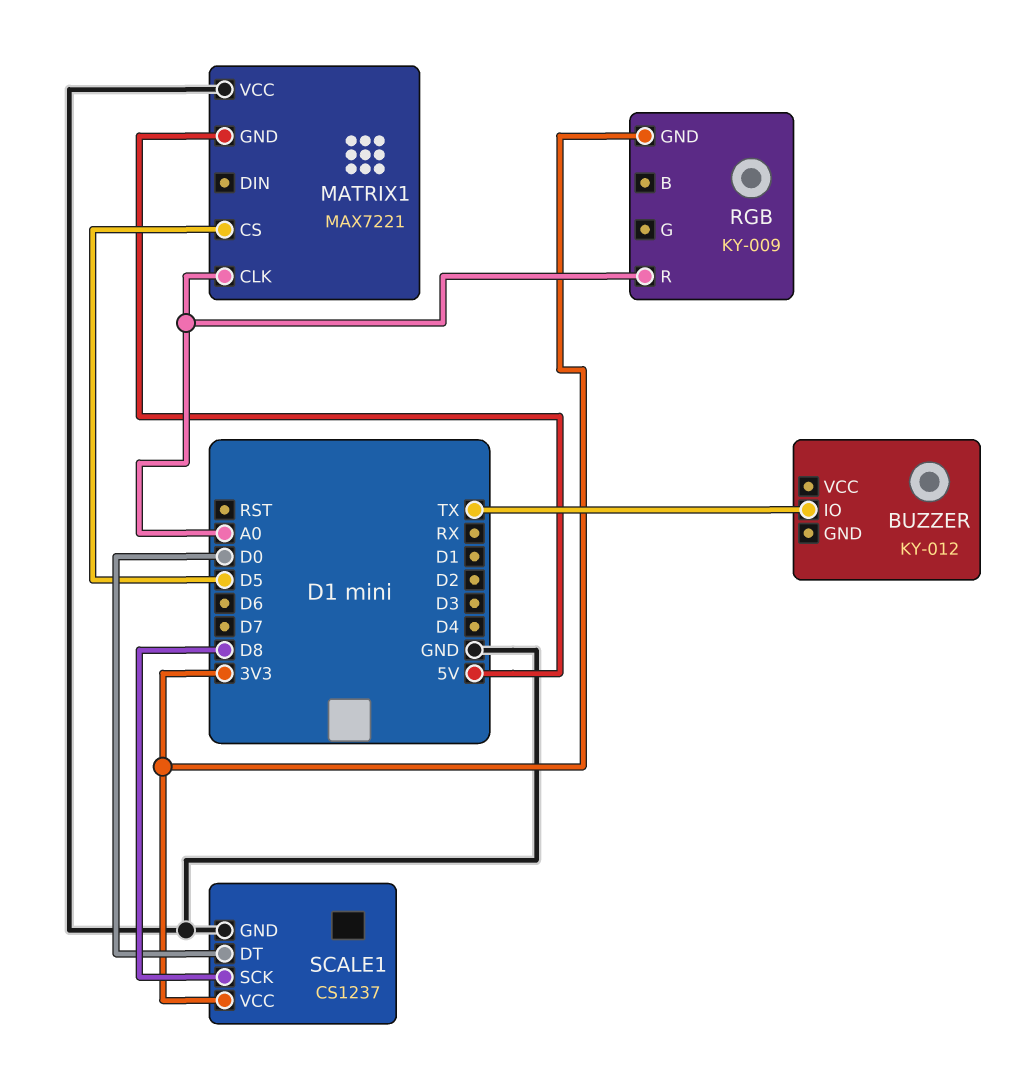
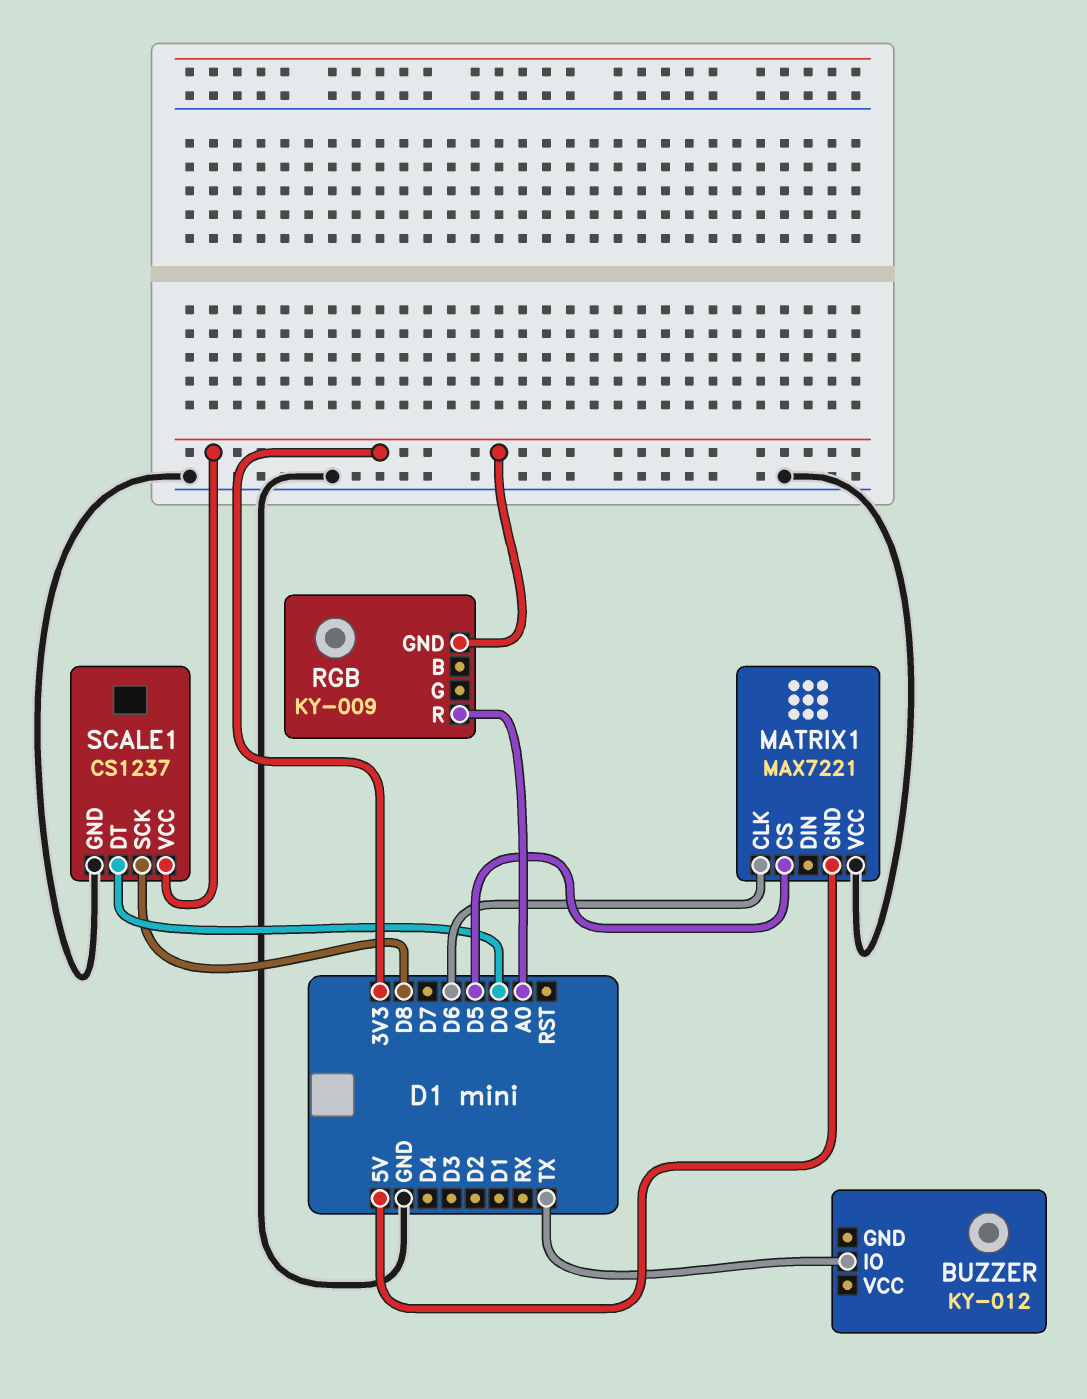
MATRIX1 pin CLK: A0 -> D6

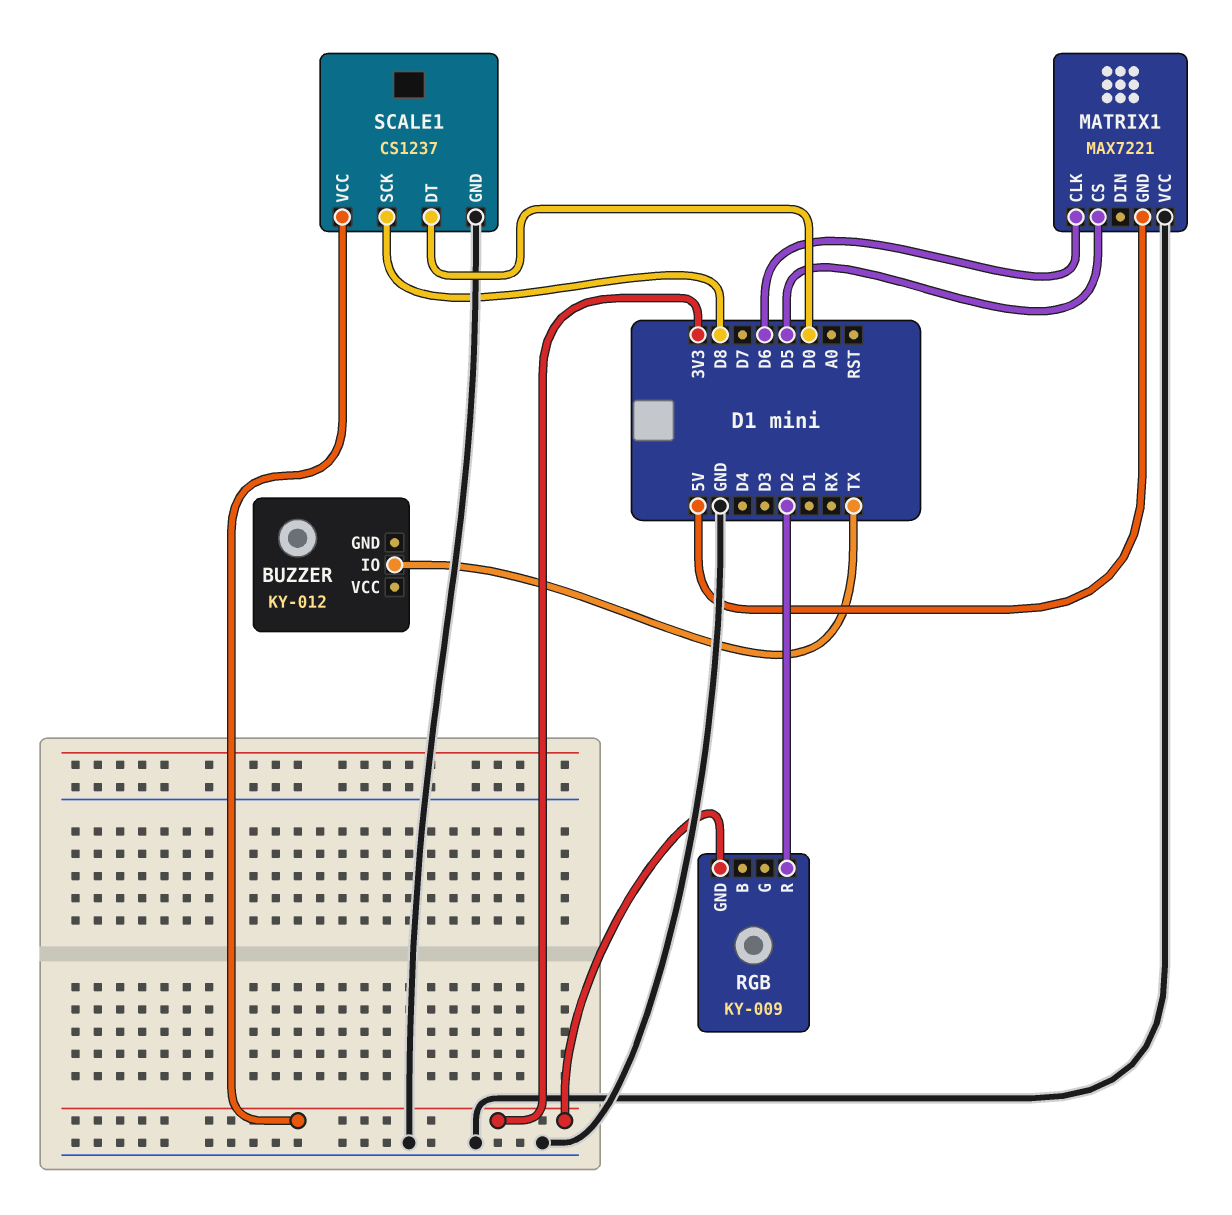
RGB pin R: A0 -> D2

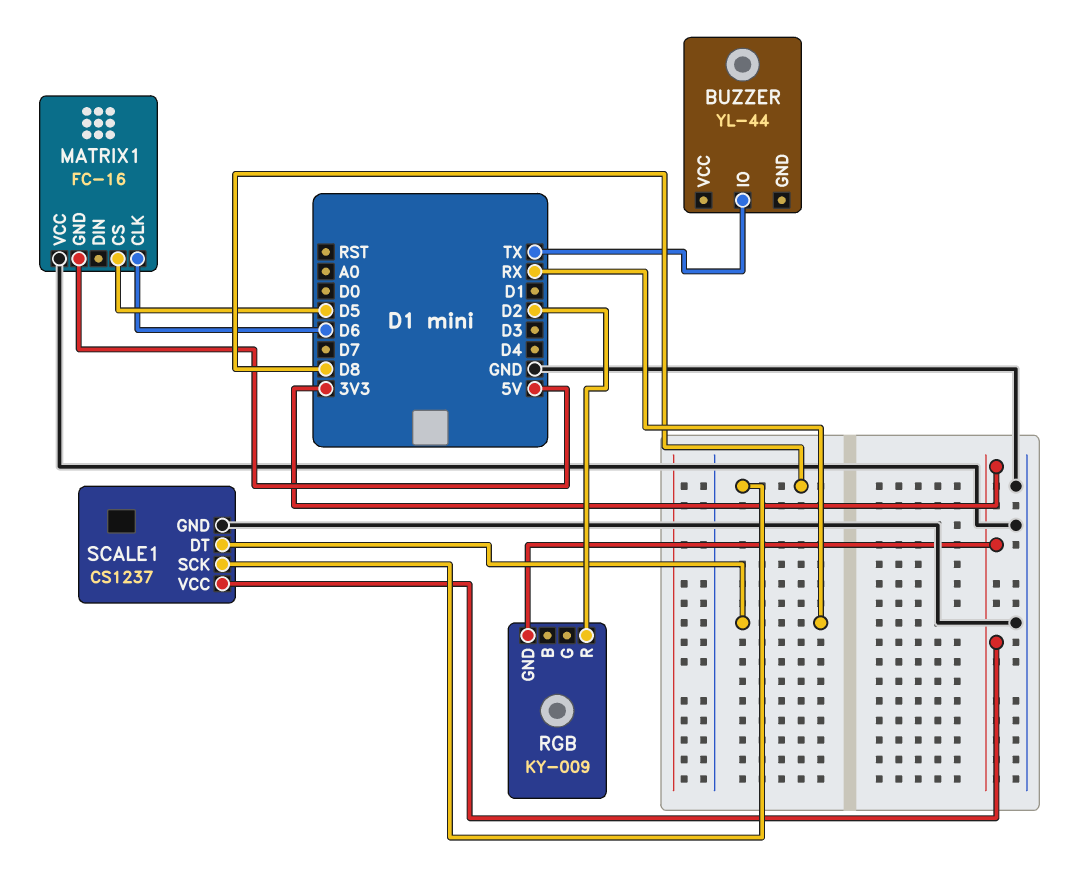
BUZZER: KY-012 -> YL-44
MATRIX1: MAX7221 -> FC-16
SCALE1 pin DT: D0 -> RX

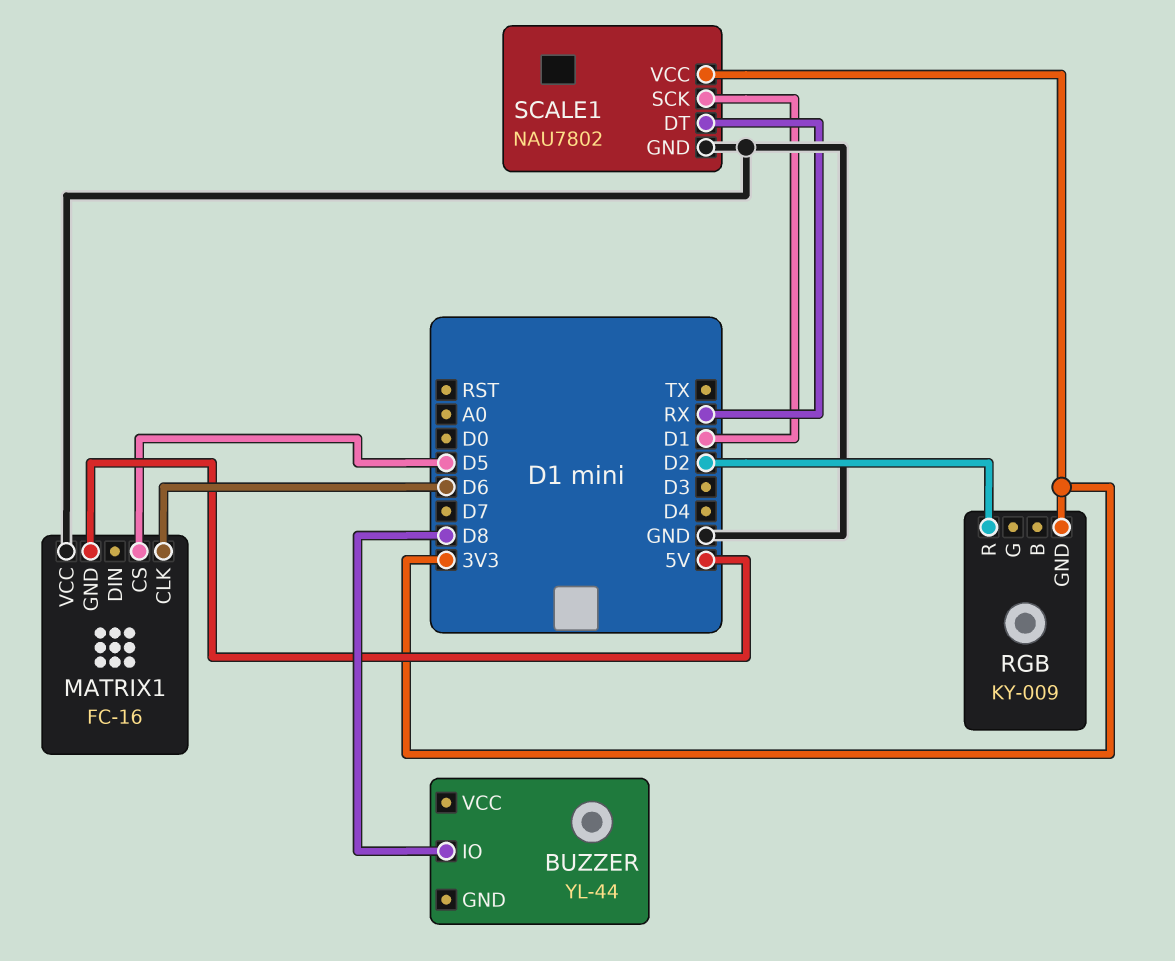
BUZZER pin IO: TX -> D8
SCALE1: CS1237 -> NAU7802
SCALE1 pin SCK: D8 -> D1

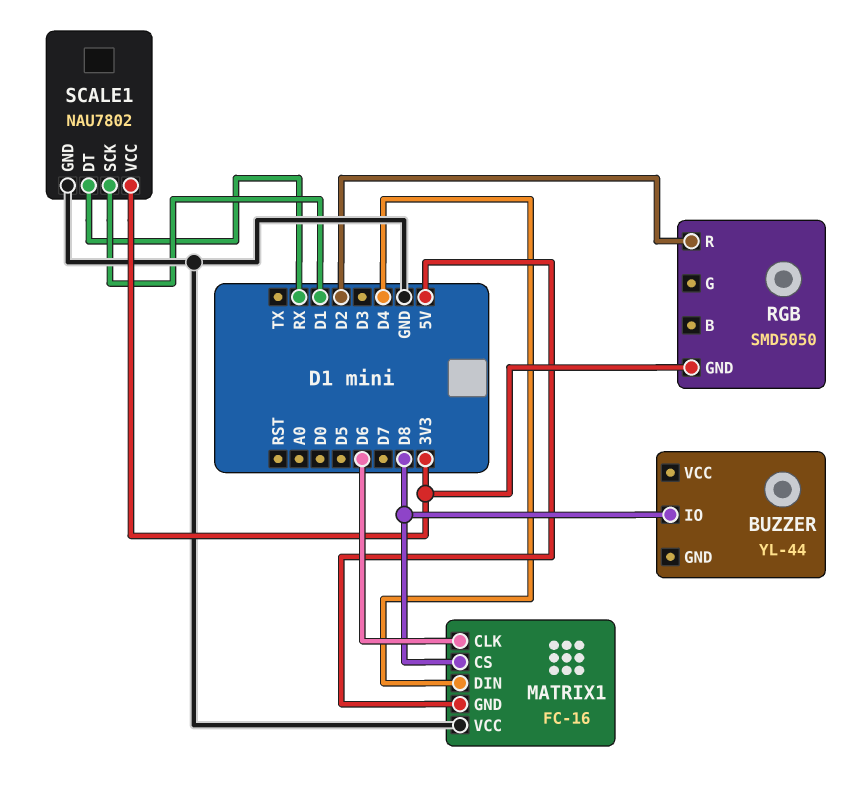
MATRIX1 pin CS: D5 -> D8
MATRIX1 pin DIN: none -> D4
RGB: KY-009 -> SMD5050

